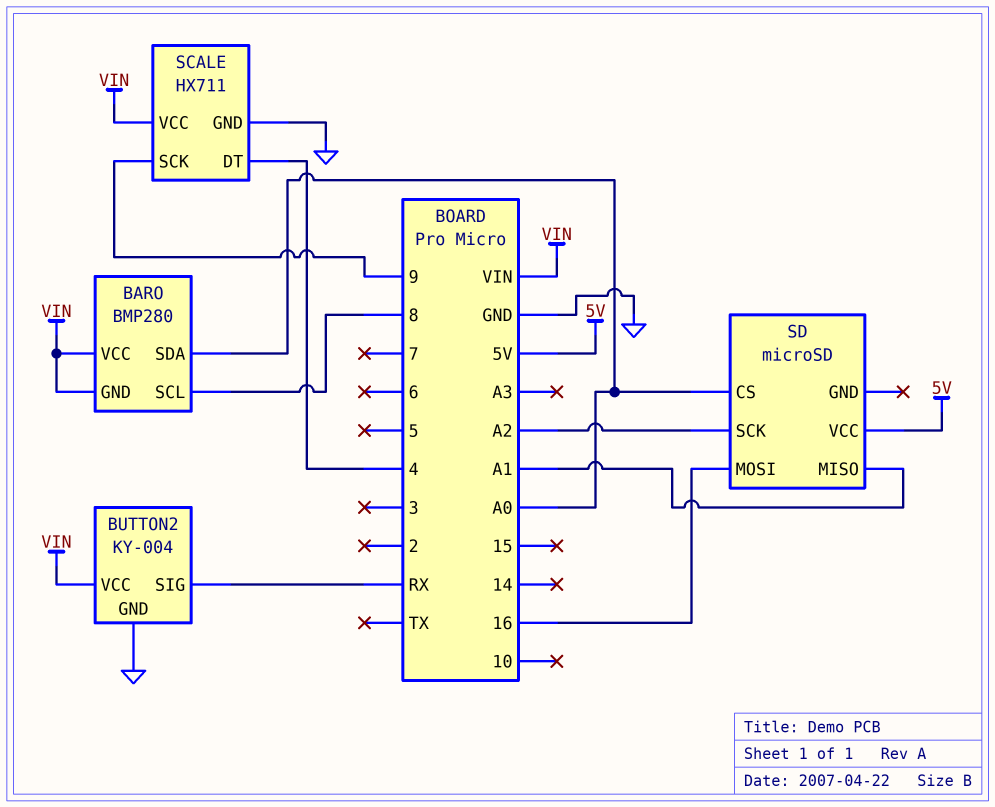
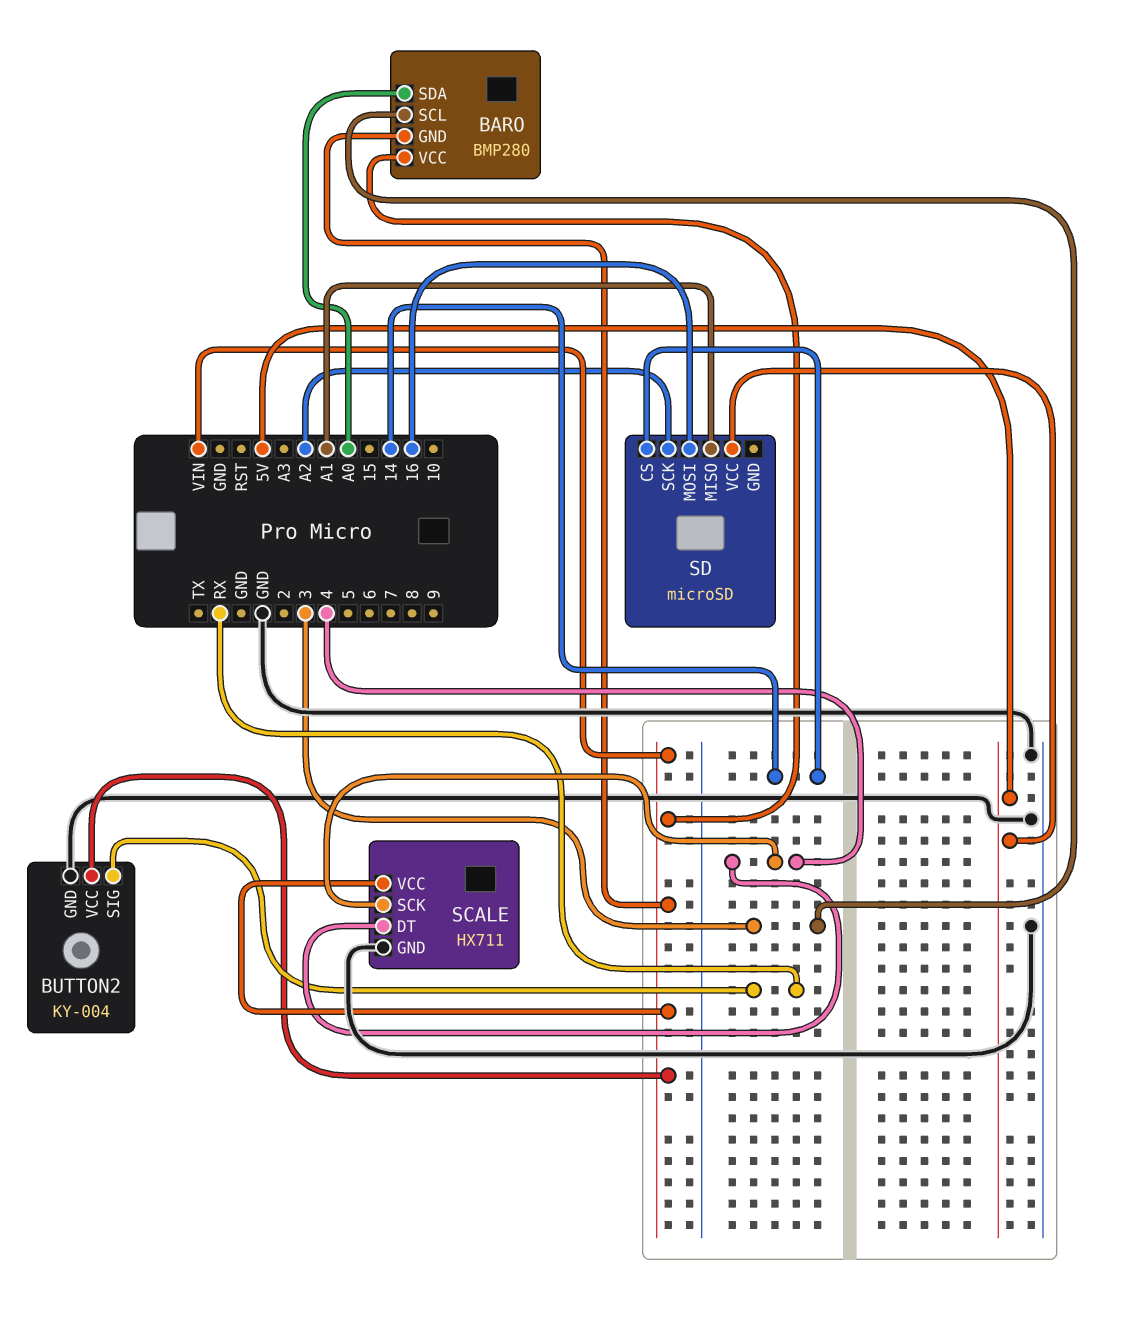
BARO pin SCL: 8 -> 3
SCALE pin SCK: 9 -> 4
SD pin CS: A0 -> 14

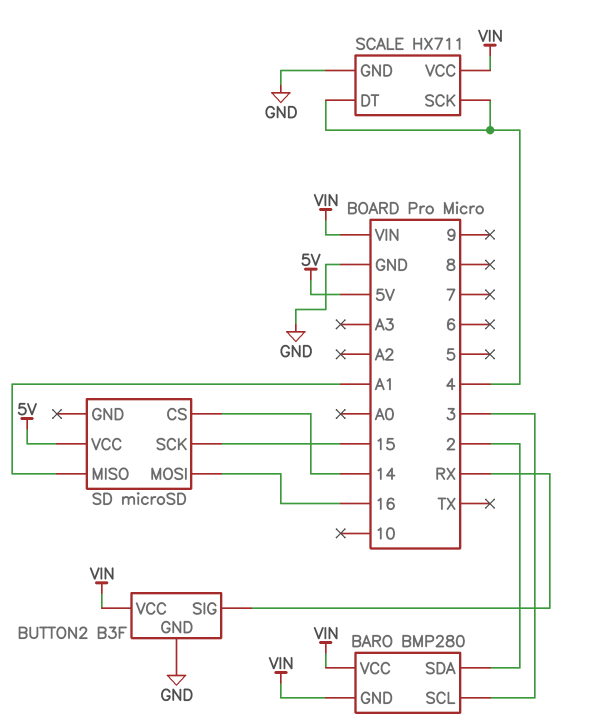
BARO pin SDA: A0 -> 2
BUTTON2: KY-004 -> B3F
SD pin SCK: A2 -> 15

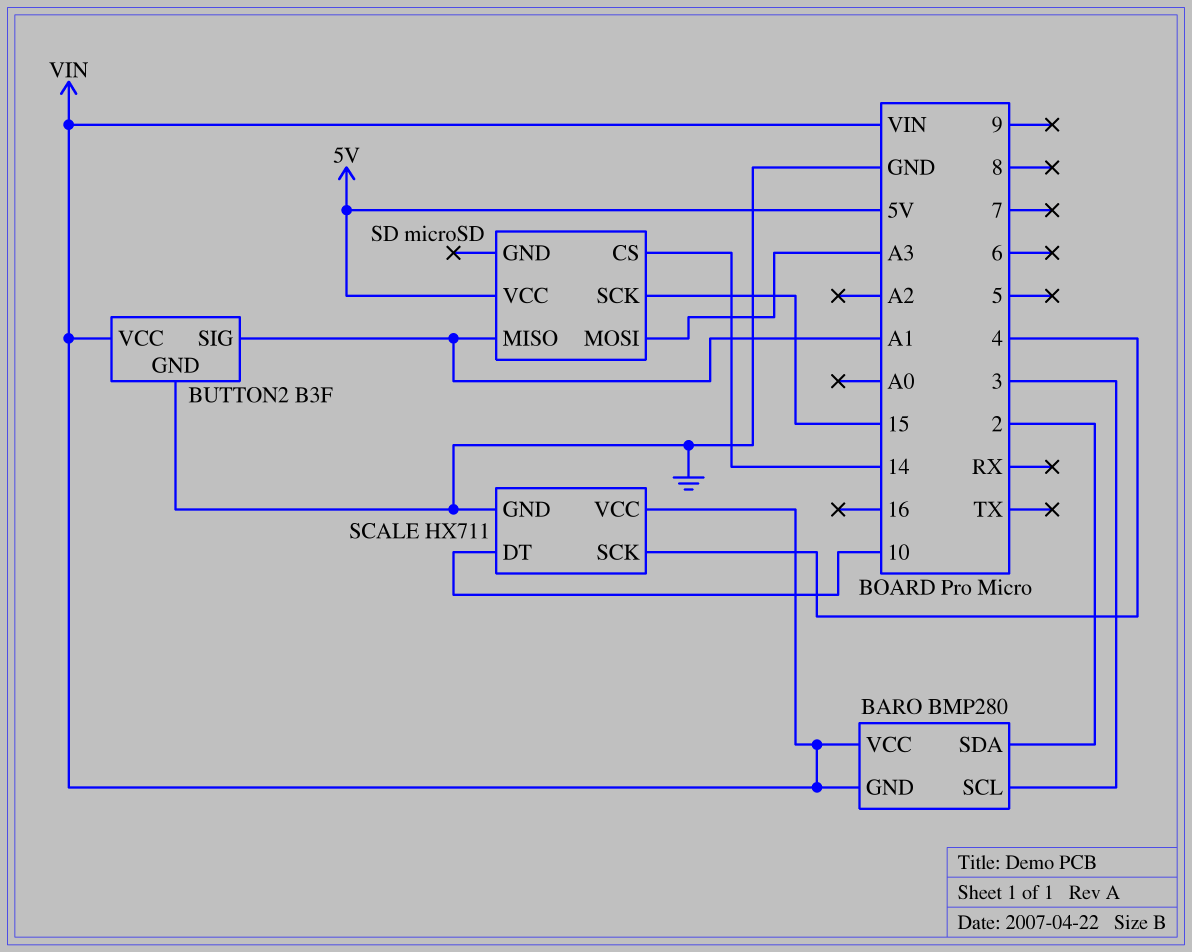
BUTTON2 pin SIG: RX -> A1
SCALE pin DT: 4 -> 10
SD pin MOSI: 16 -> A3

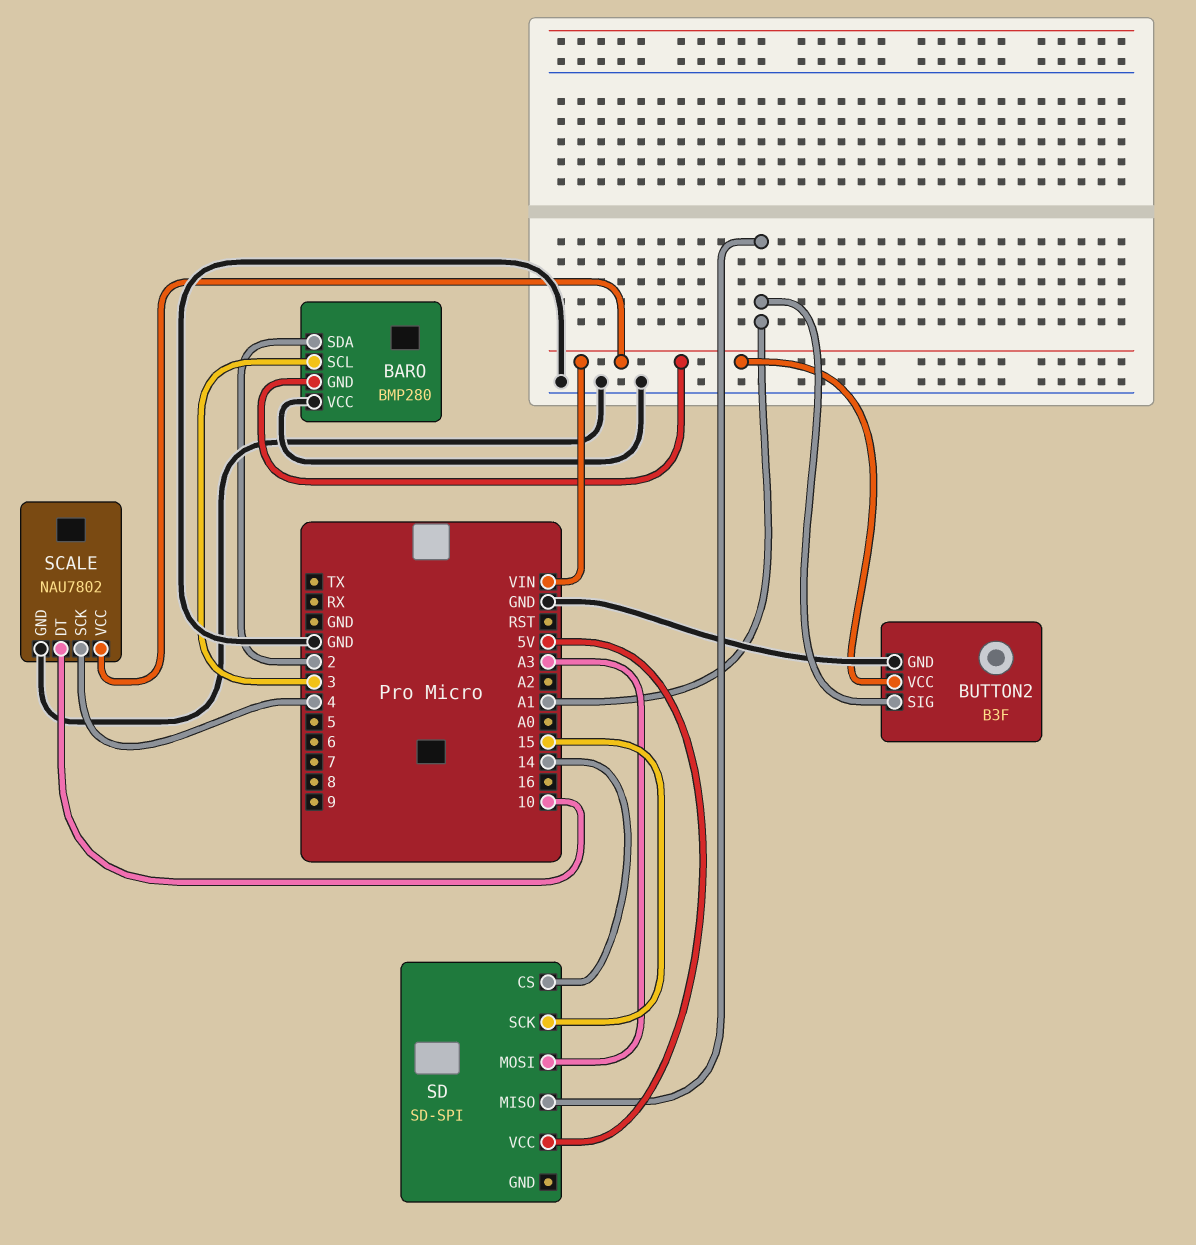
BARO pin VCC: VIN -> GND
SCALE: HX711 -> NAU7802
SD: microSD -> SD-SPI

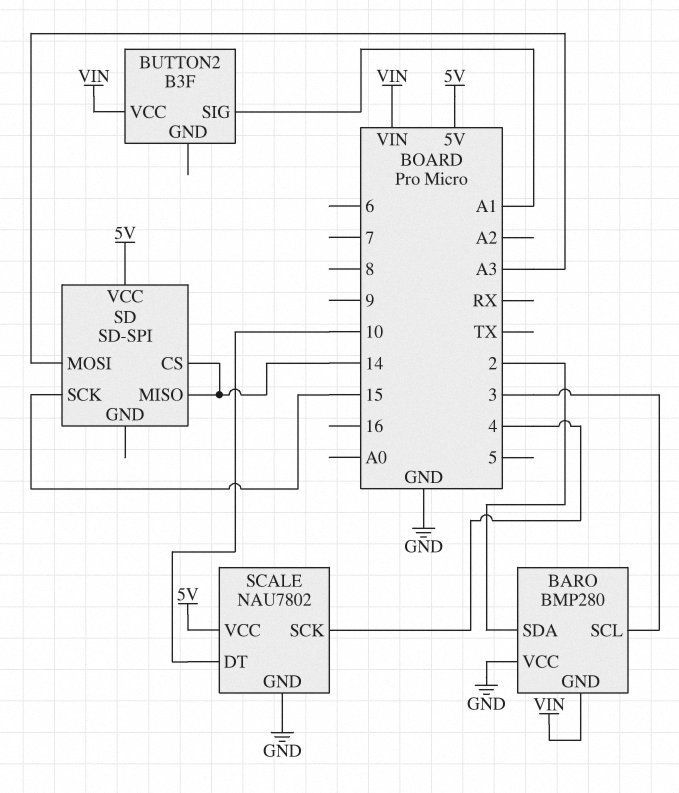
BUTTON2 pin GND: GND -> none
SCALE pin VCC: VIN -> 5V
SD pin MISO: A1 -> 14

